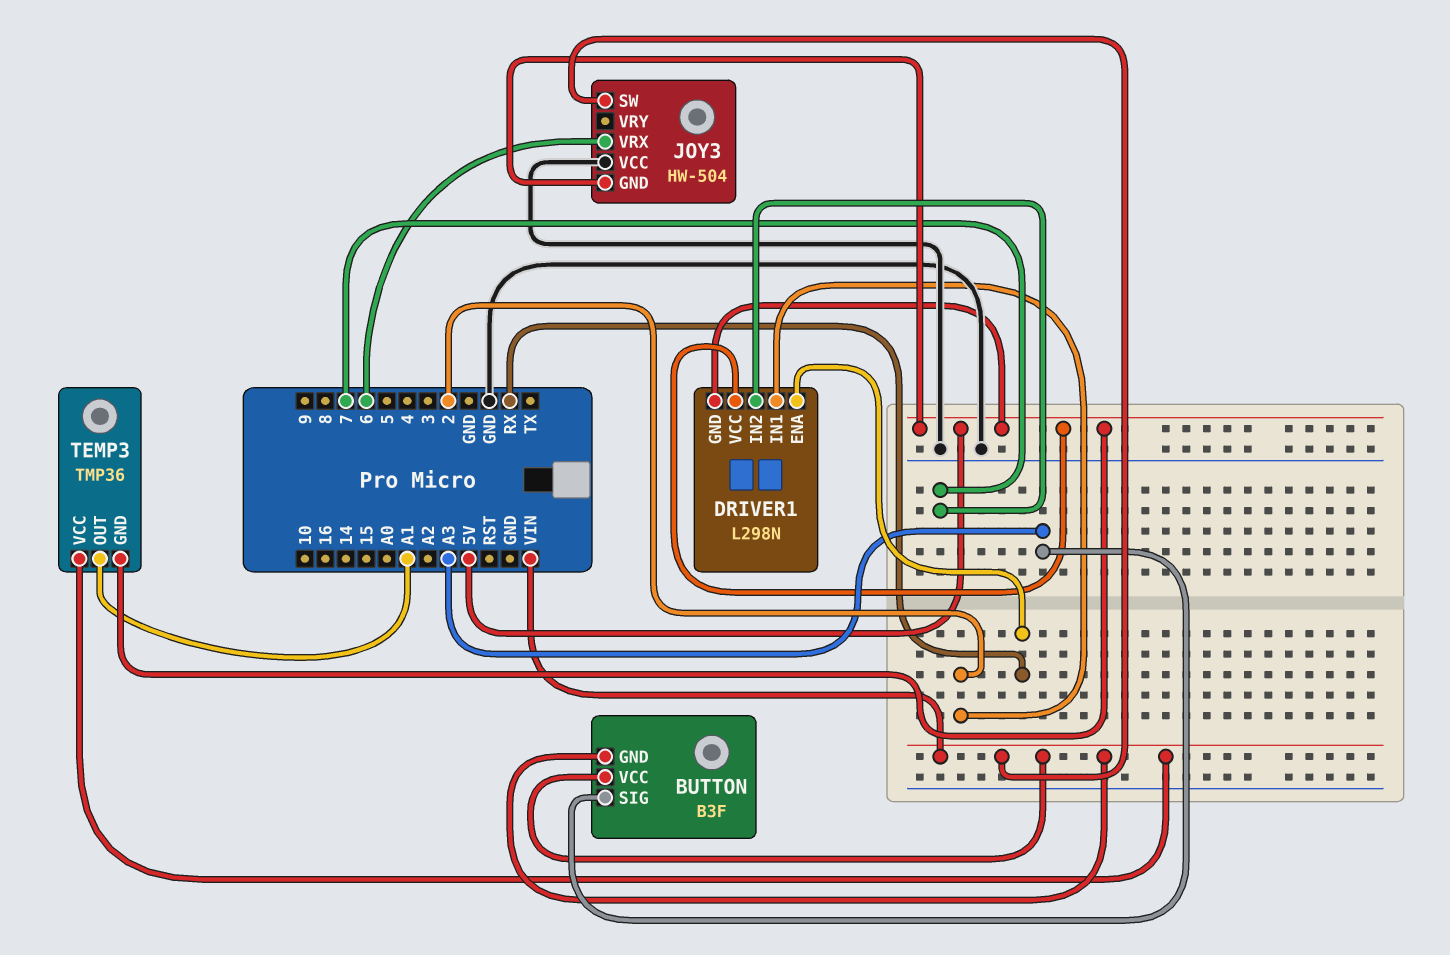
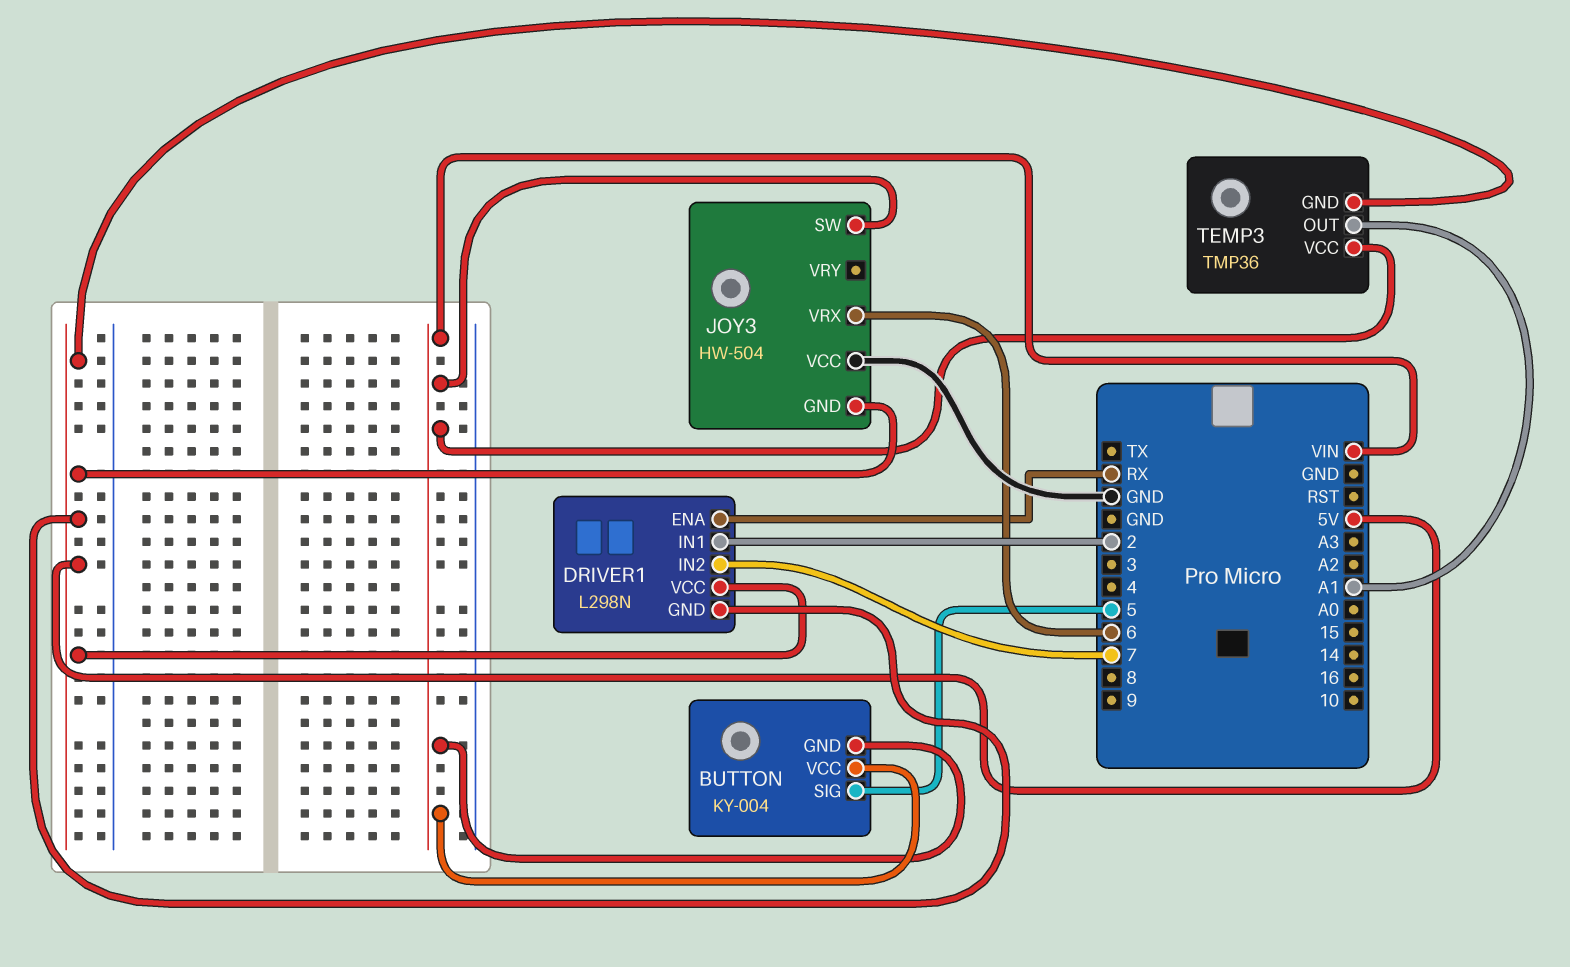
BUTTON: B3F -> KY-004
BUTTON pin SIG: A3 -> 5

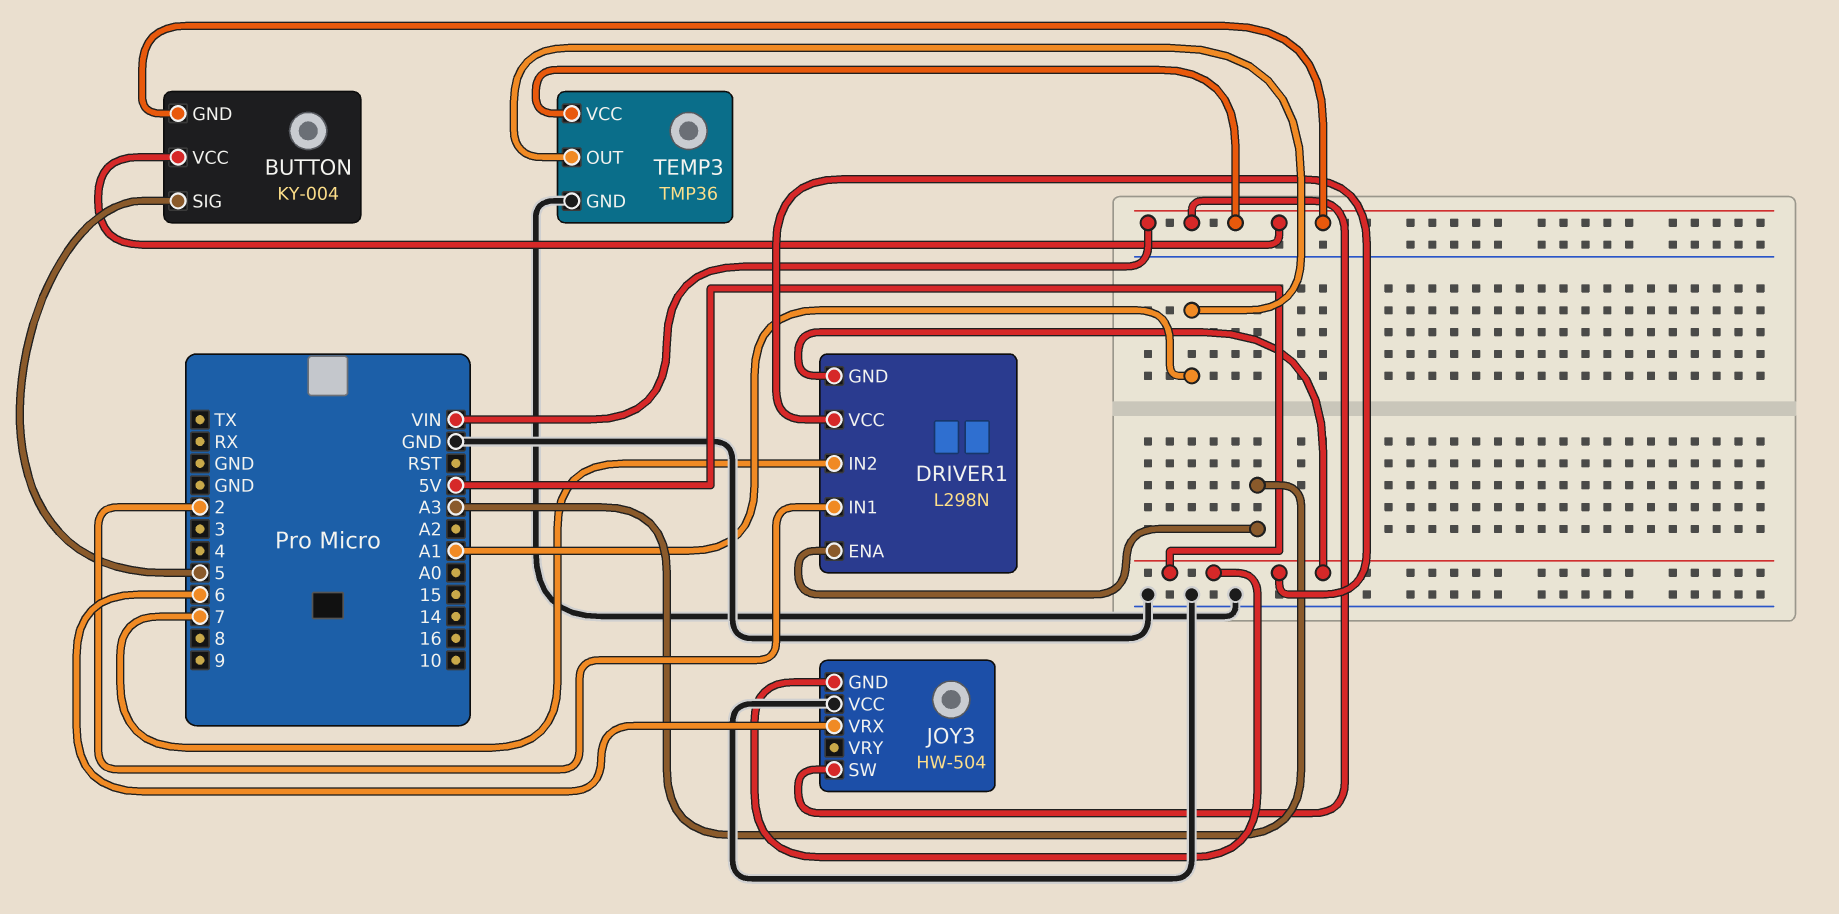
DRIVER1 pin ENA: RX -> A3
TEMP3 pin GND: 5V -> GND

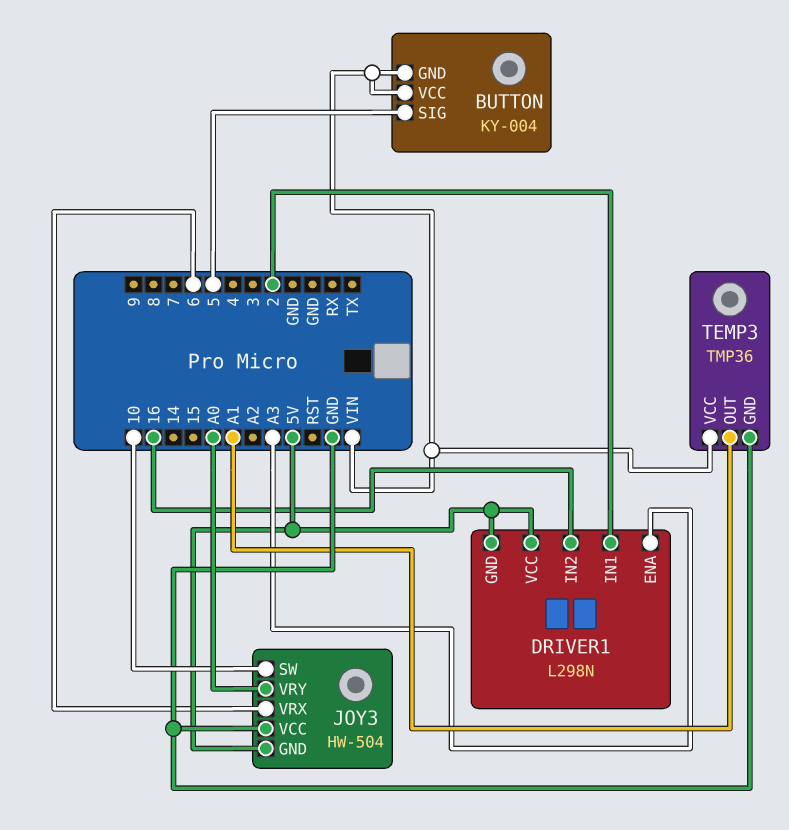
DRIVER1 pin IN2: 7 -> 16
JOY3 pin SW: VIN -> 10
JOY3 pin VRY: none -> A0

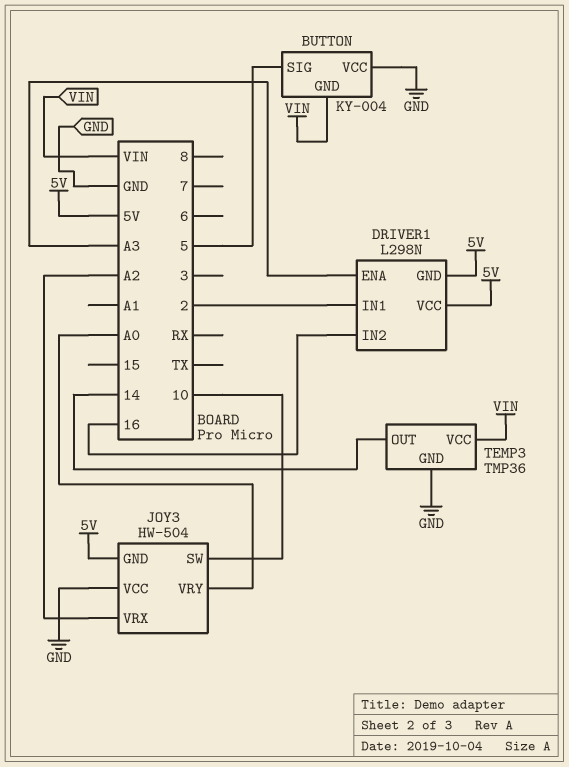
BUTTON pin VCC: VIN -> GND
JOY3 pin VRX: 6 -> A2
TEMP3 pin OUT: A1 -> 14

